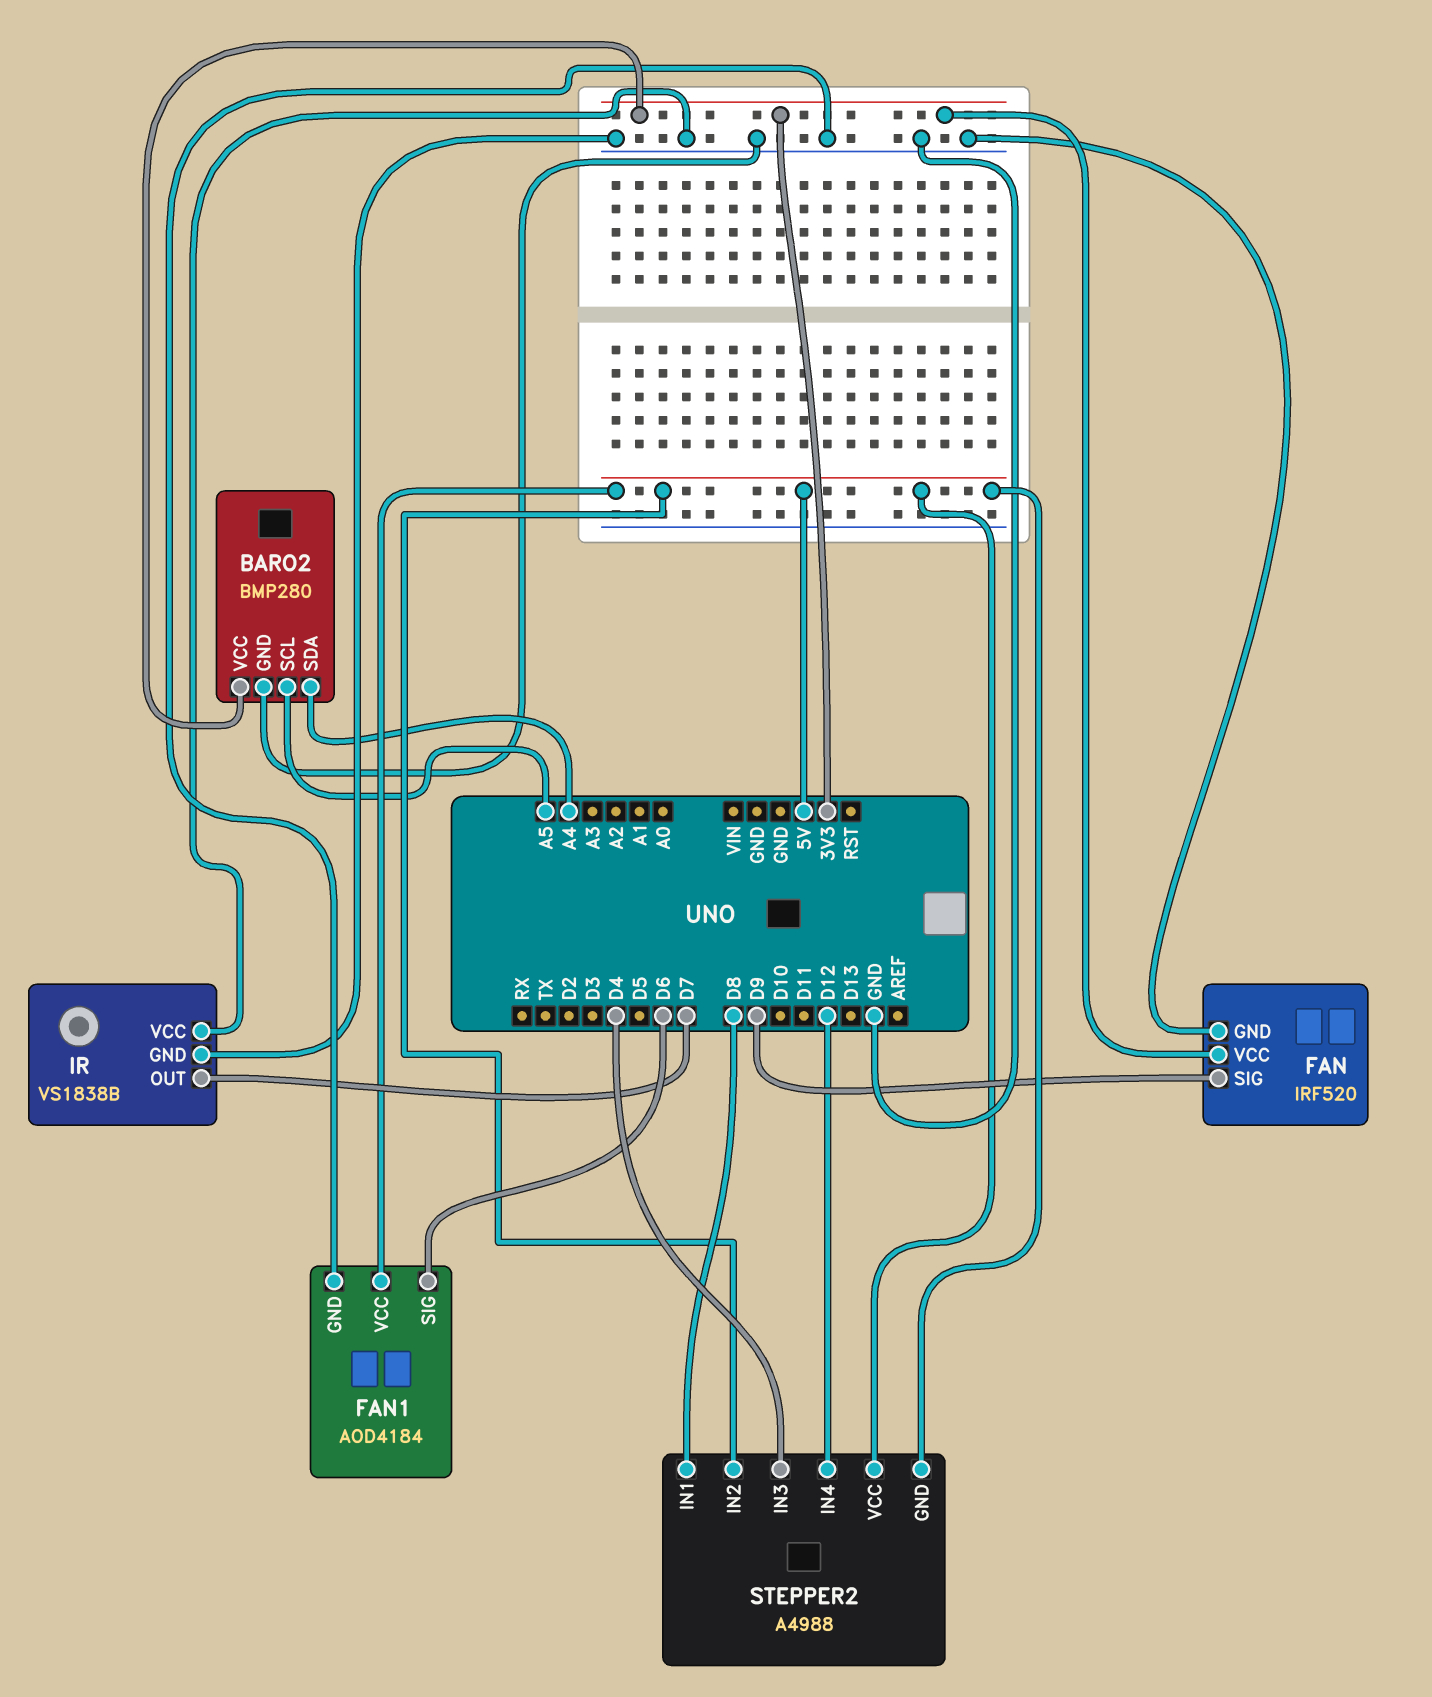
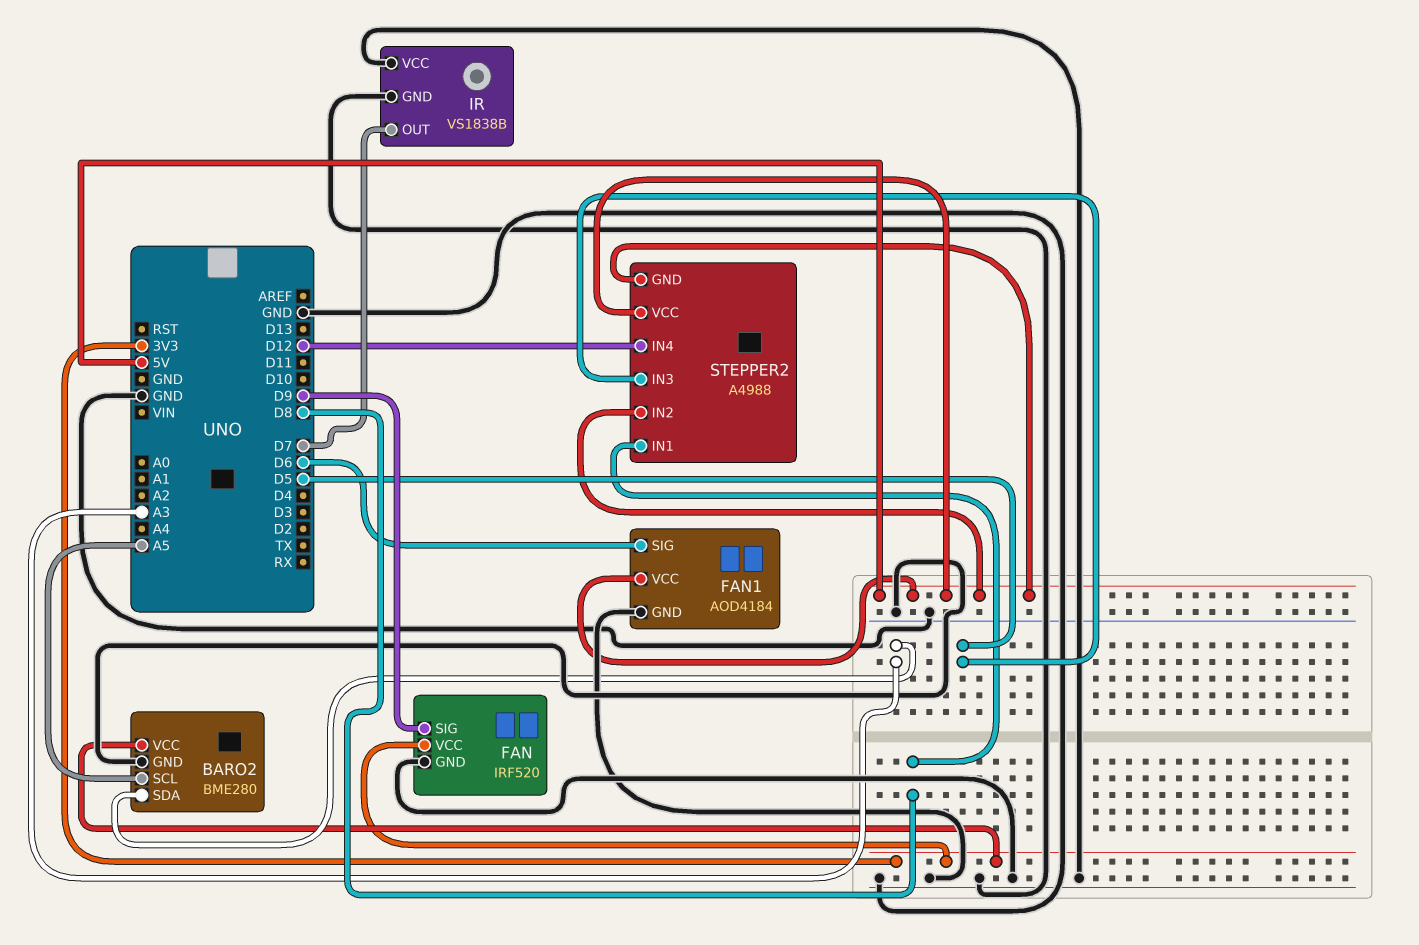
BARO2: BMP280 -> BME280
BARO2 pin SDA: A4 -> A3
STEPPER2 pin IN3: D4 -> D5

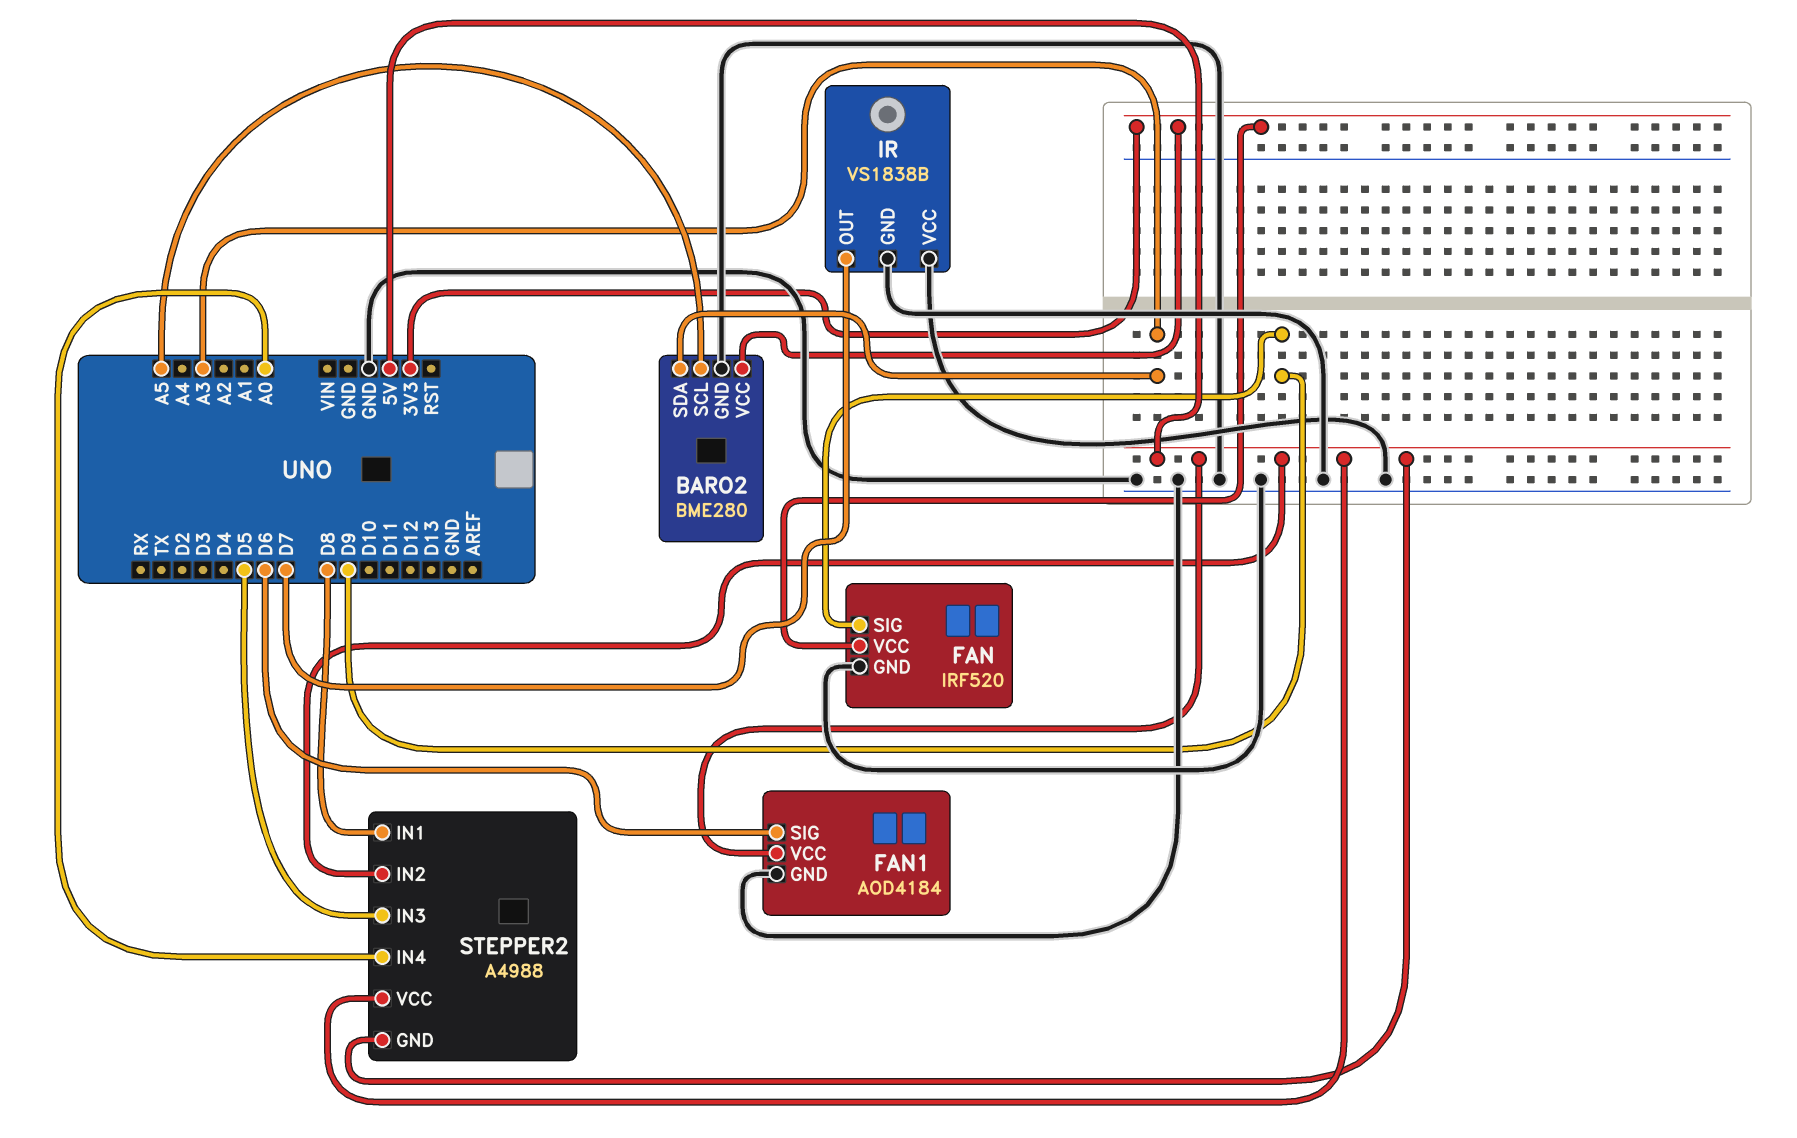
STEPPER2 pin IN4: D12 -> A0

